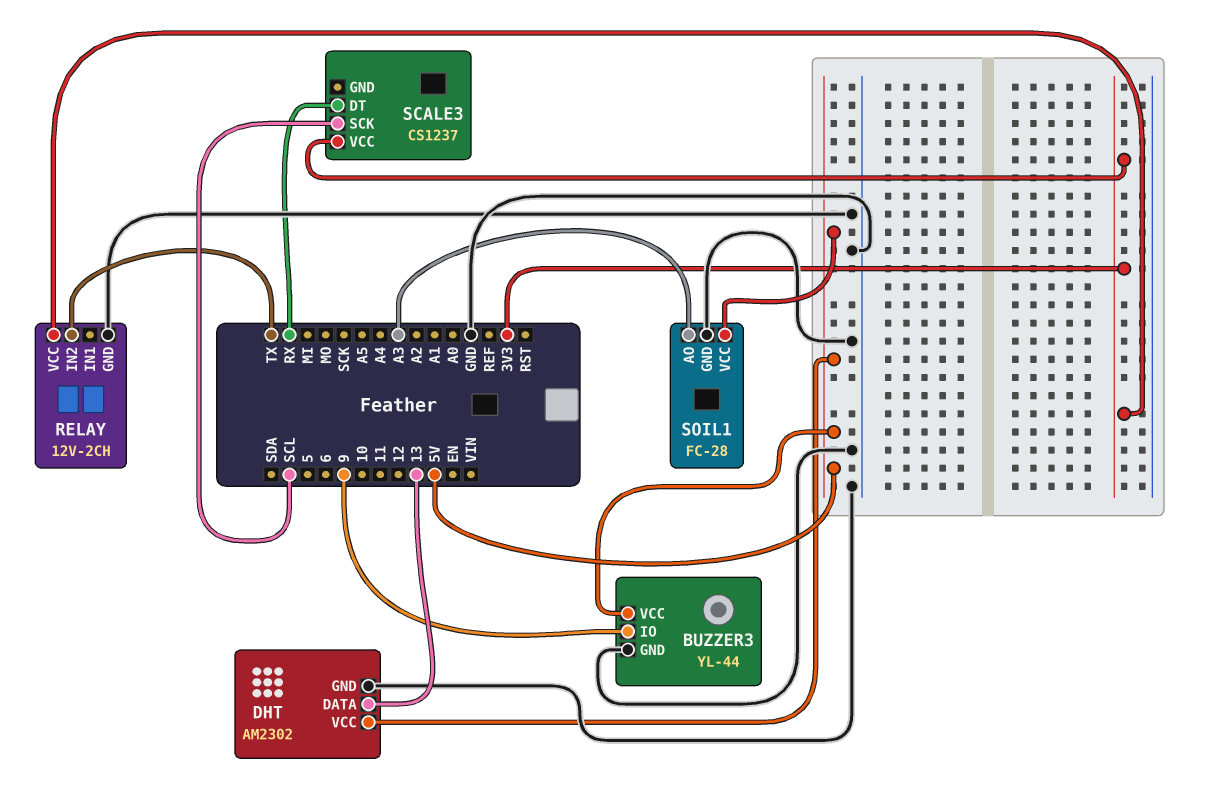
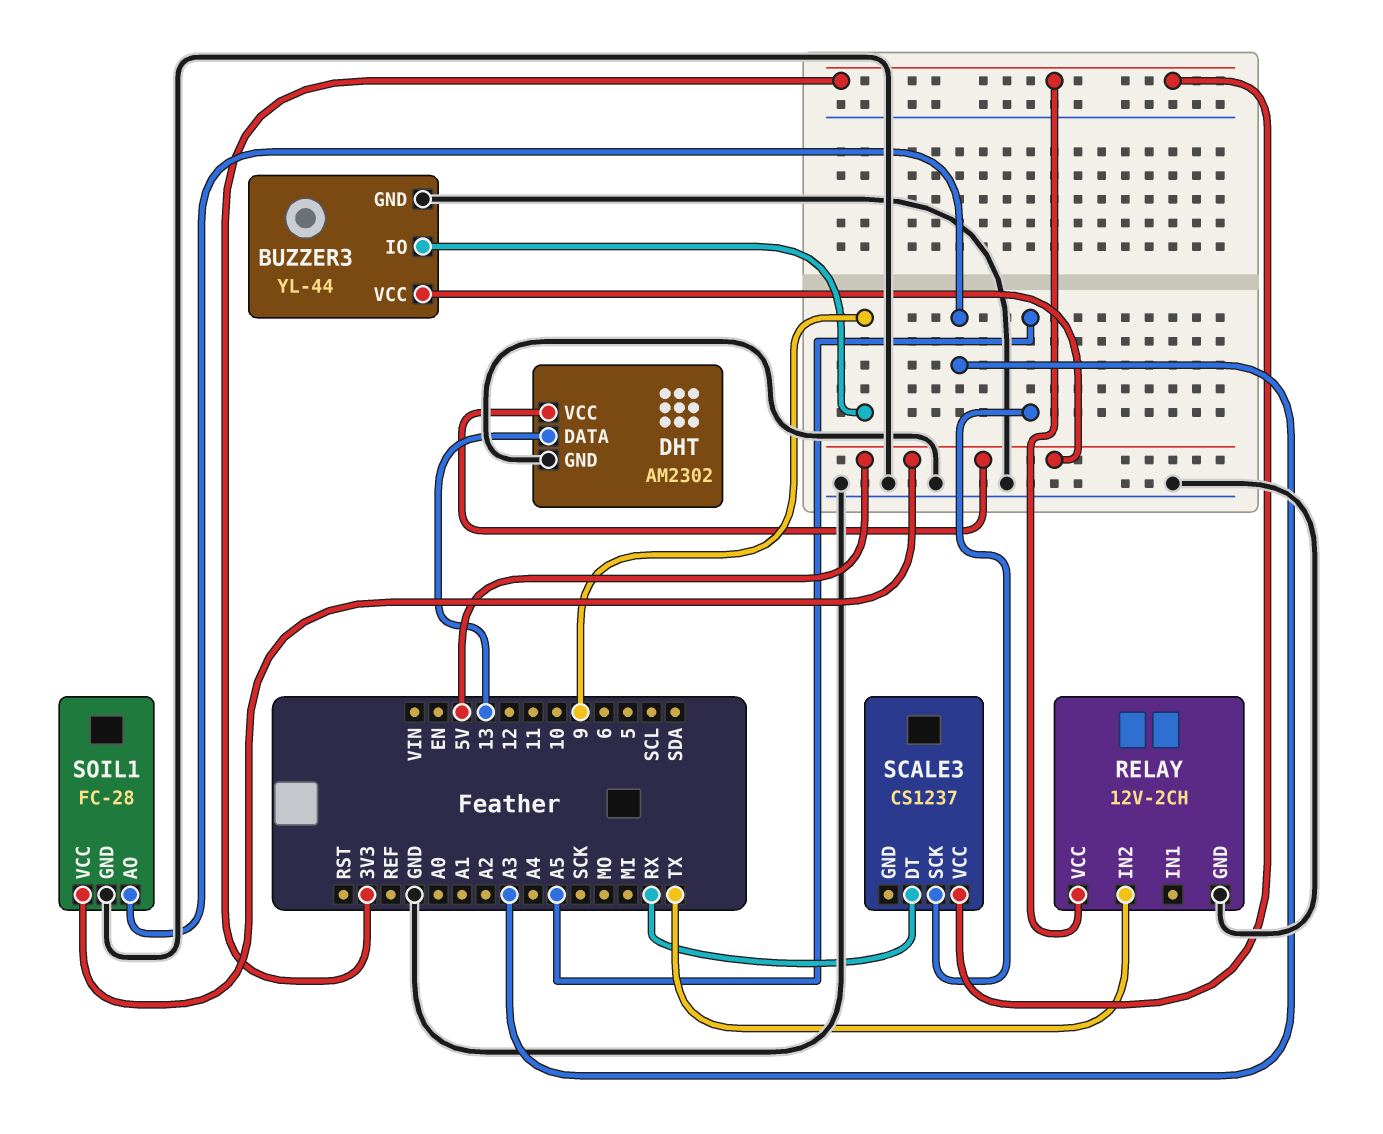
SCALE3 pin SCK: SCL -> A5

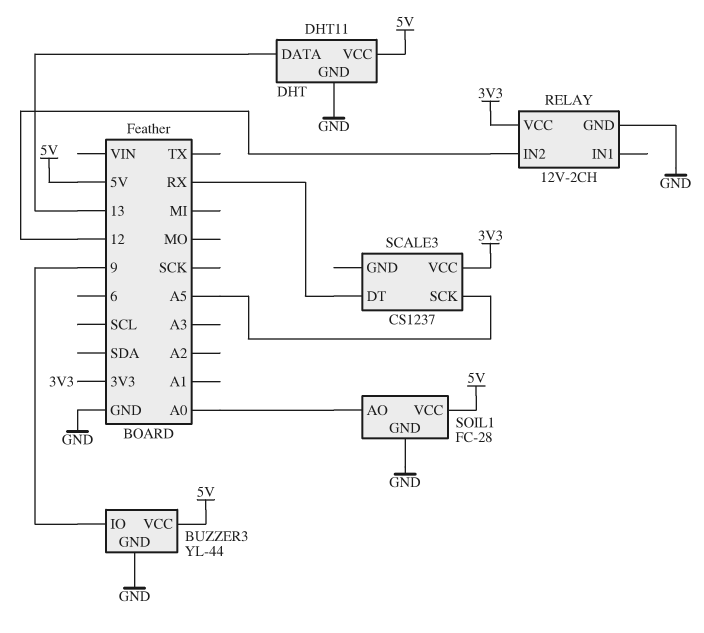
DHT: AM2302 -> DHT11
RELAY pin IN2: TX -> 12
SOIL1 pin AO: A3 -> A0

